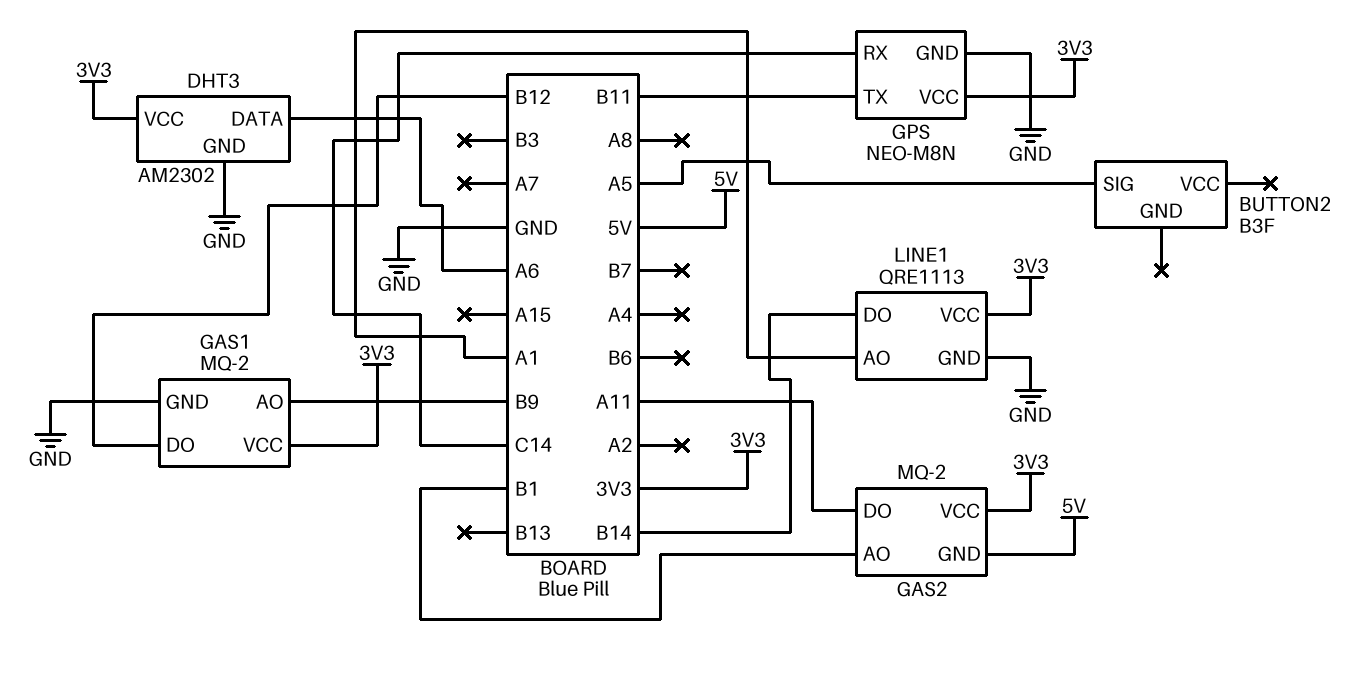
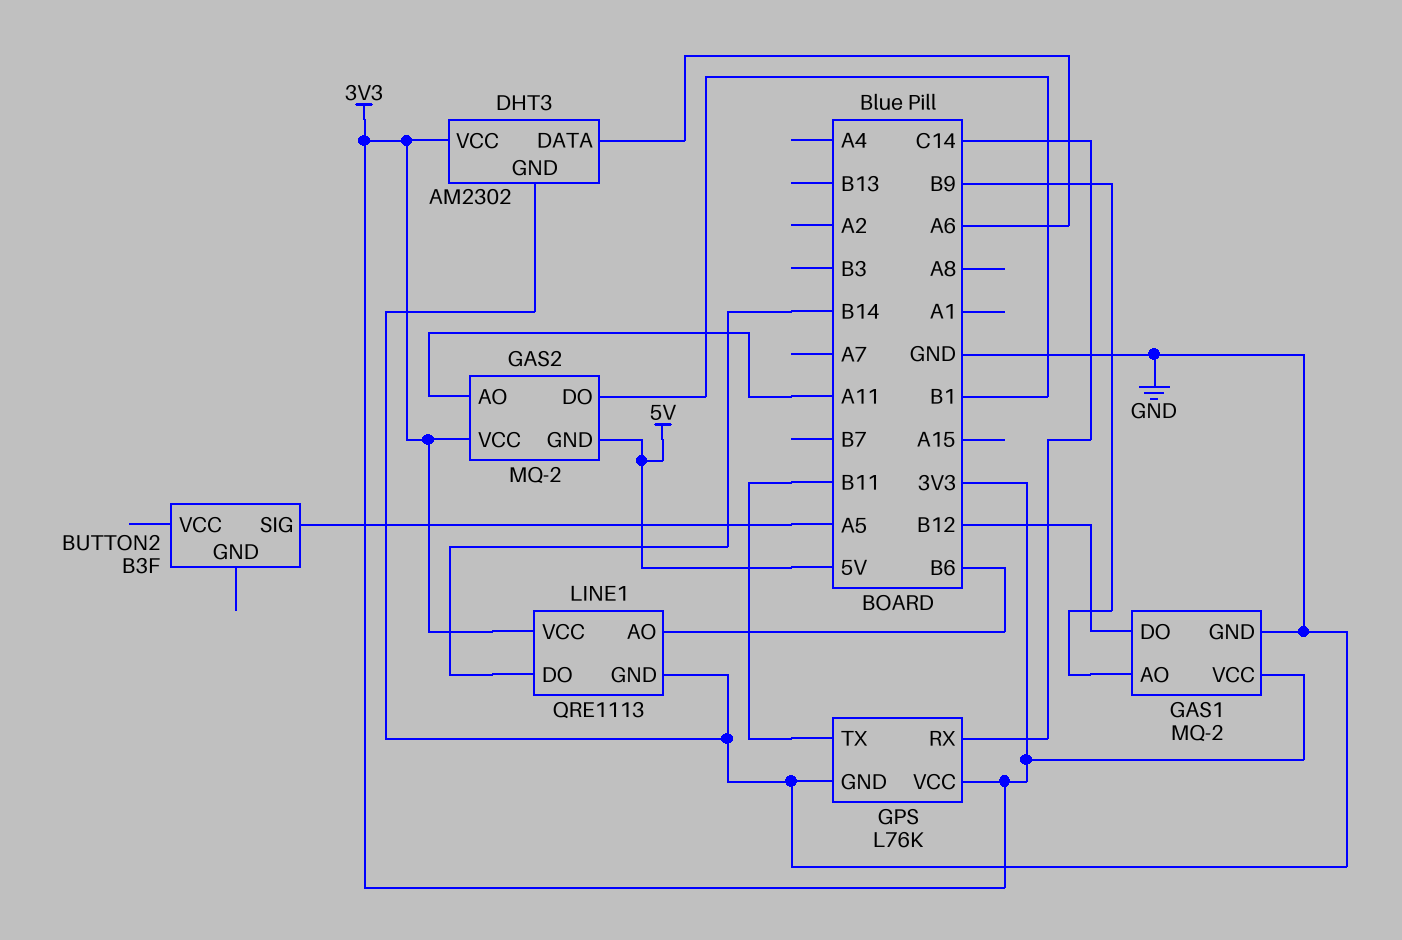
GAS2 pin AO: B1 -> A11
GAS2 pin DO: A11 -> B1
GPS: NEO-M8N -> L76K
LINE1 pin AO: A1 -> B6

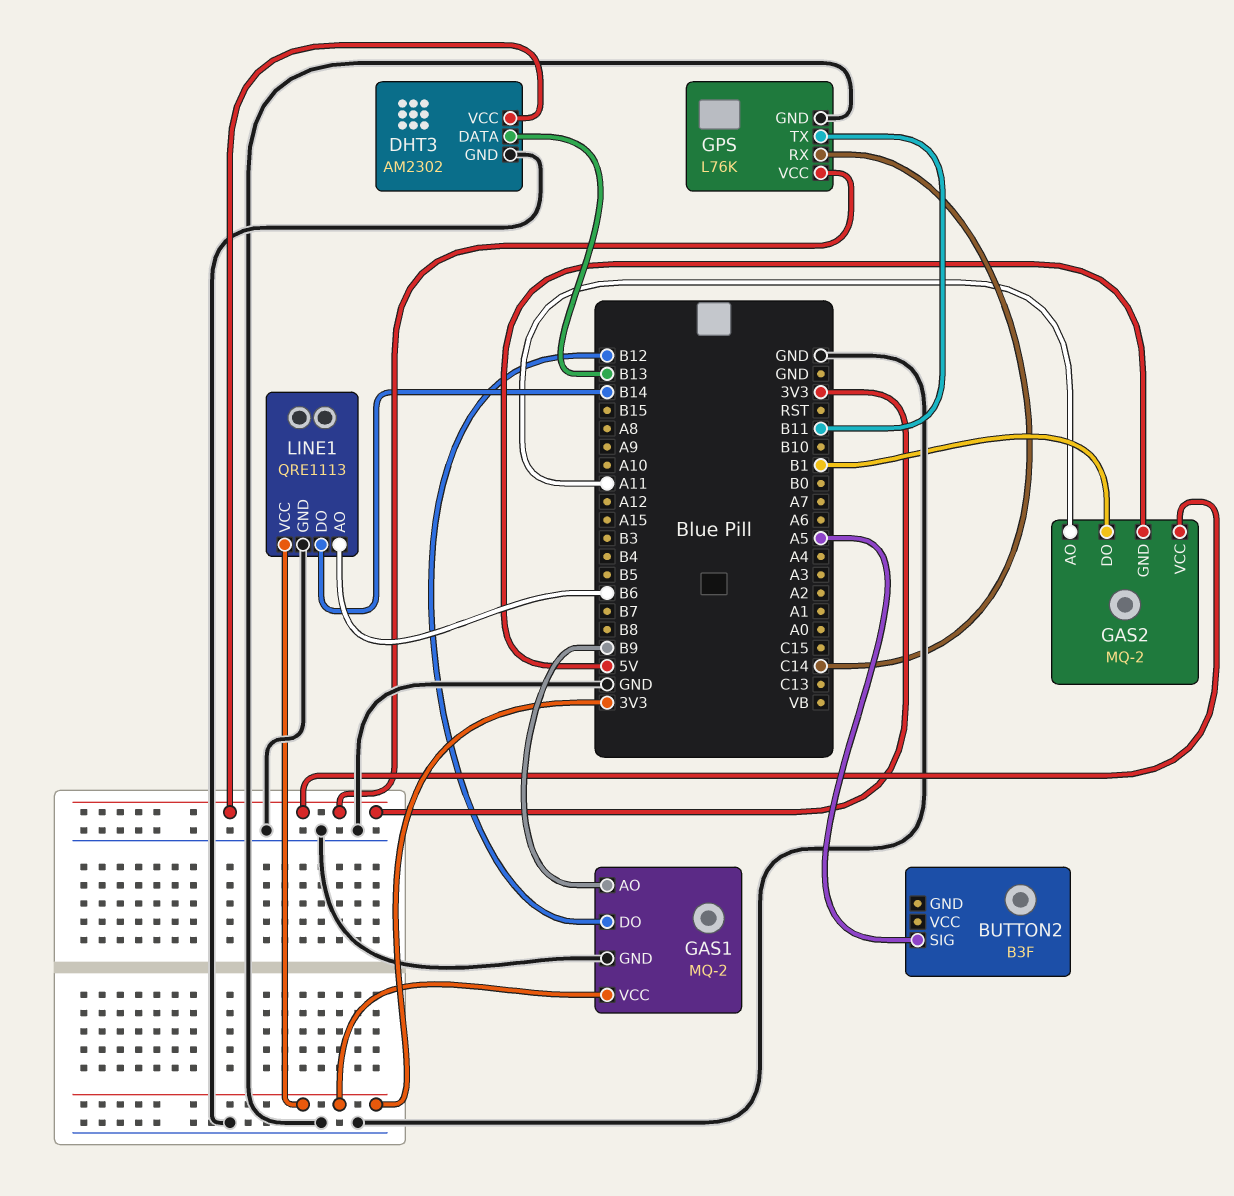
DHT3 pin DATA: A6 -> B13

